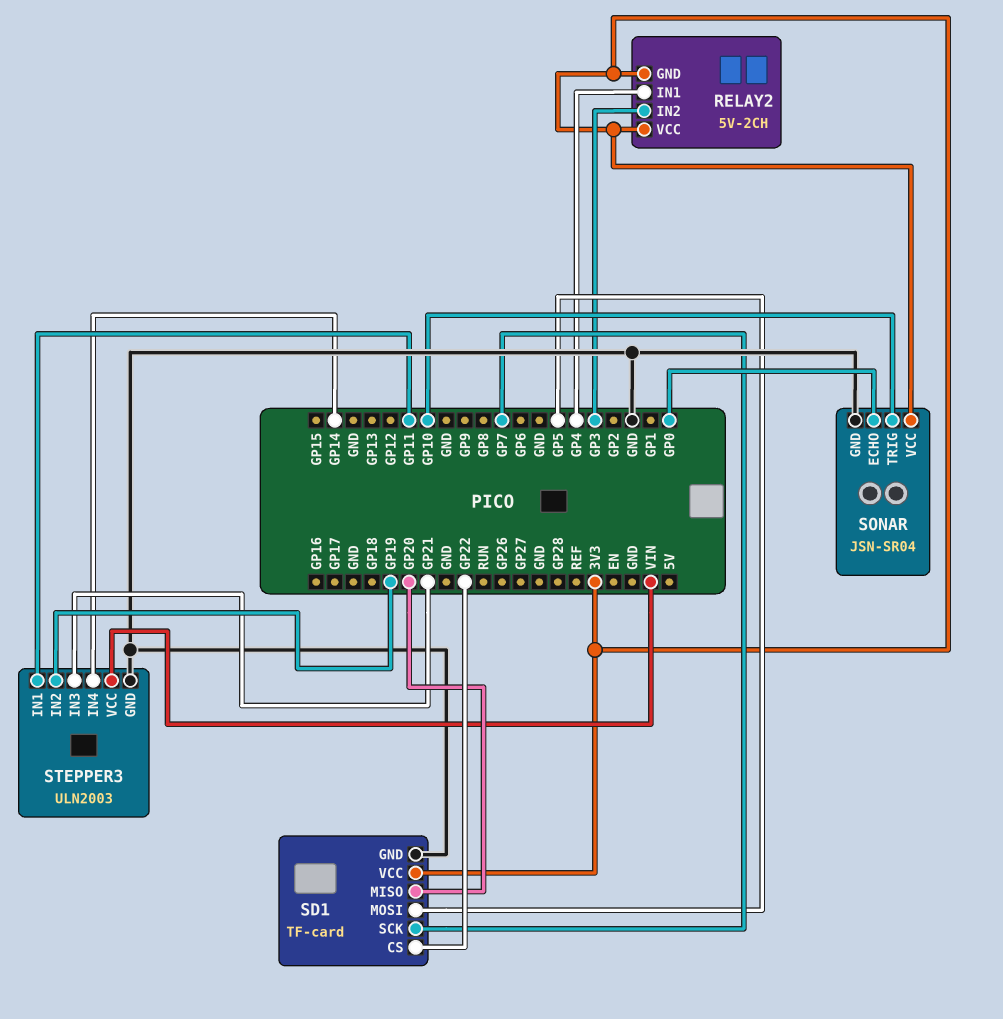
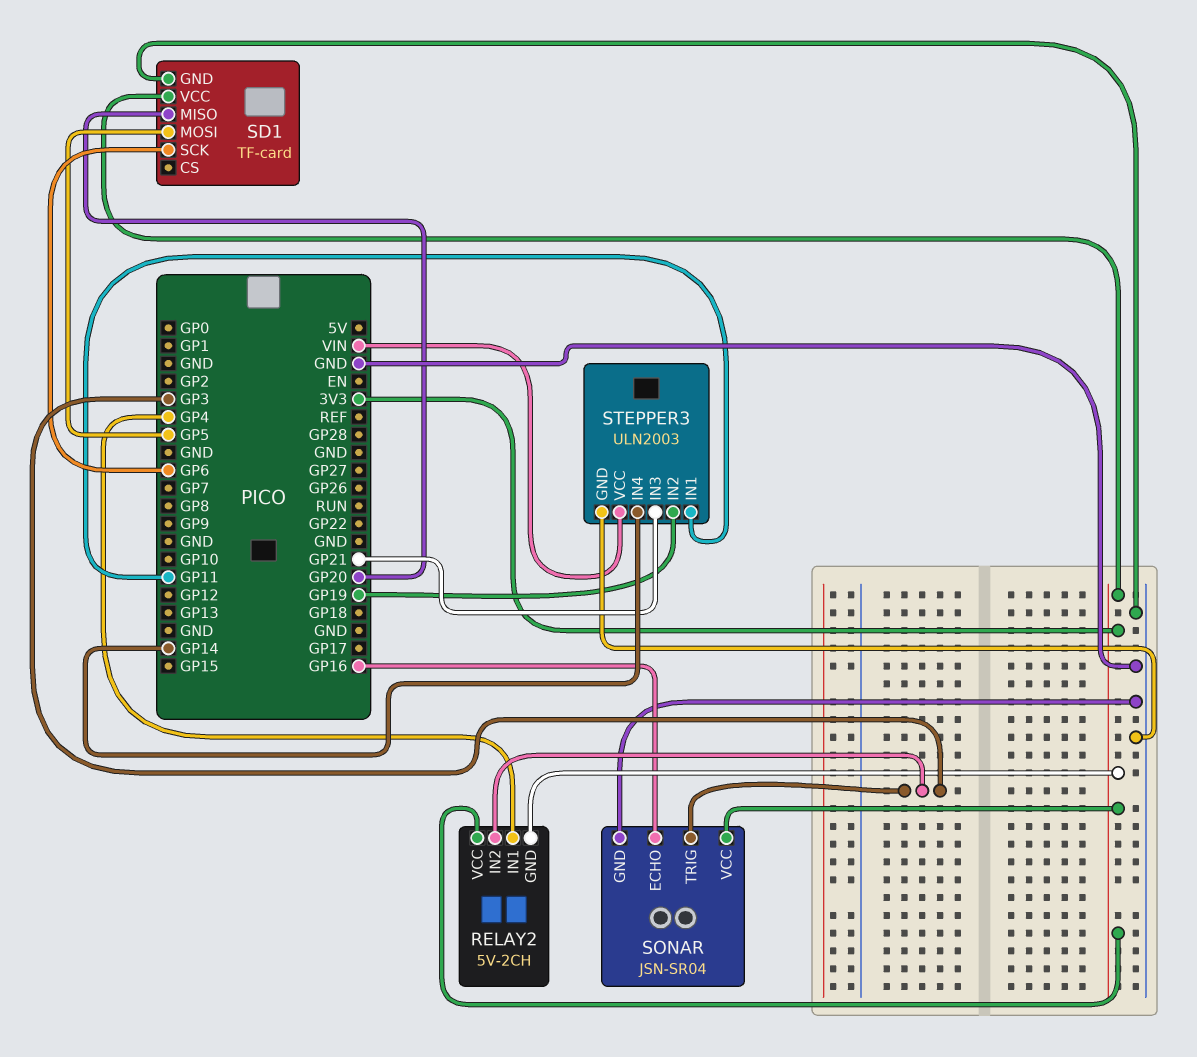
SD1 pin CS: GP22 -> none
SD1 pin SCK: GP7 -> GP6
SONAR pin ECHO: GP0 -> GP16
SONAR pin TRIG: GP10 -> GP3

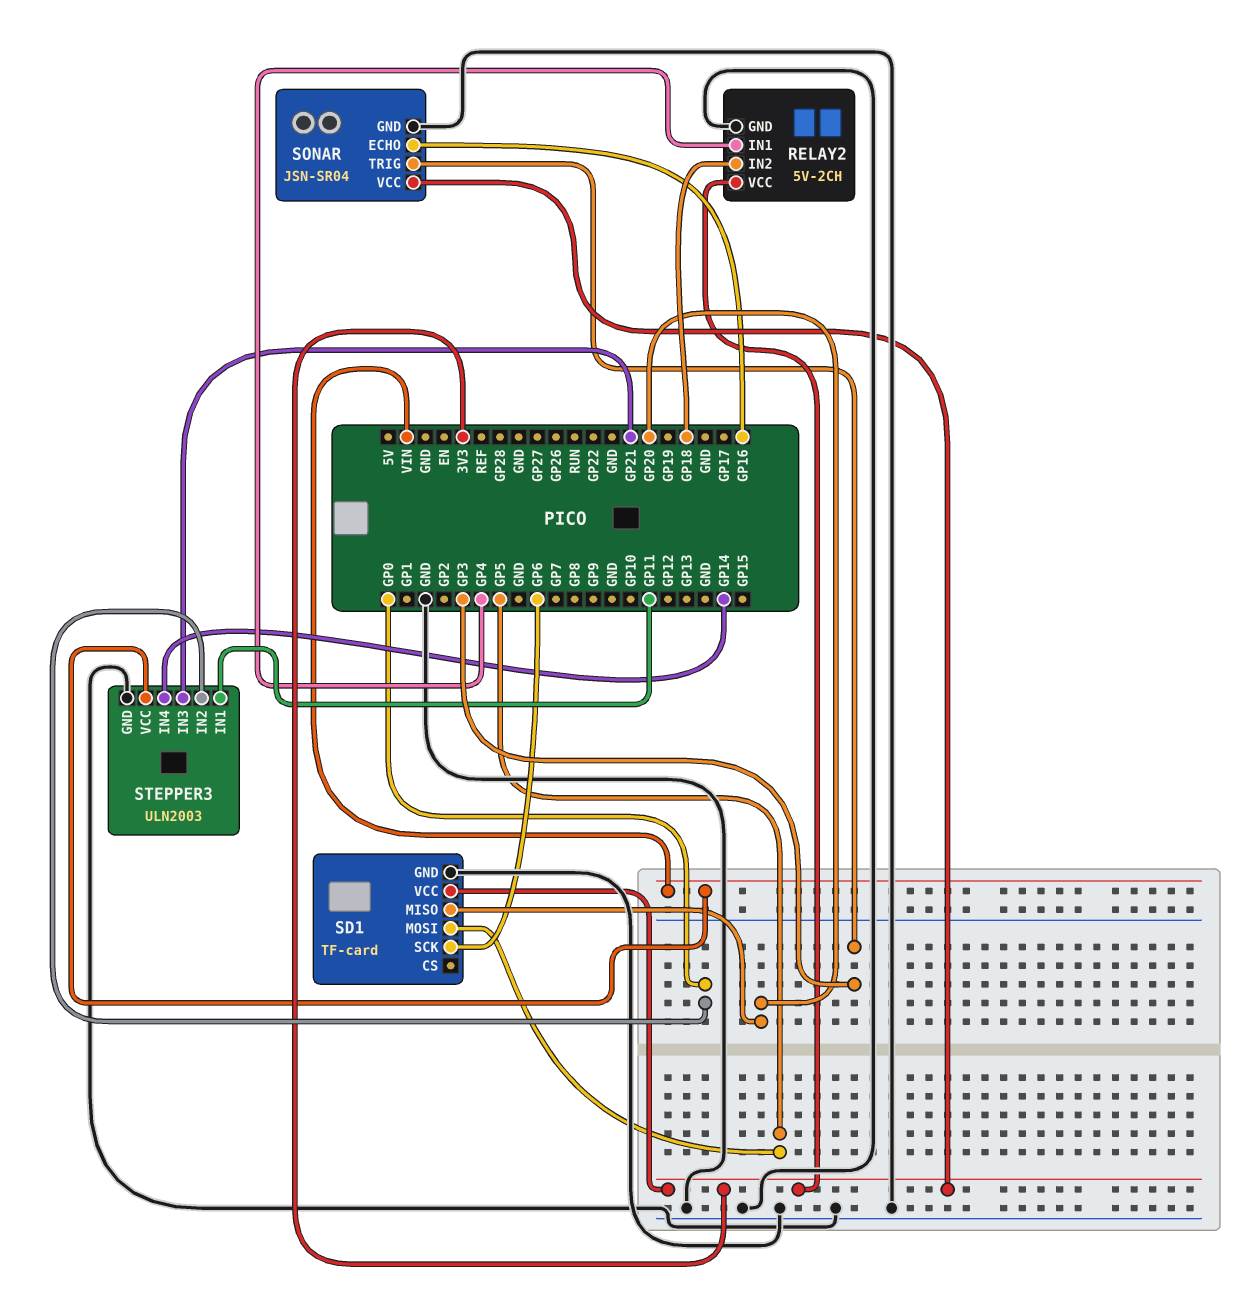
RELAY2 pin GND: 3V3 -> GND
RELAY2 pin IN2: GP3 -> GP18
STEPPER3 pin IN2: GP19 -> GP0

